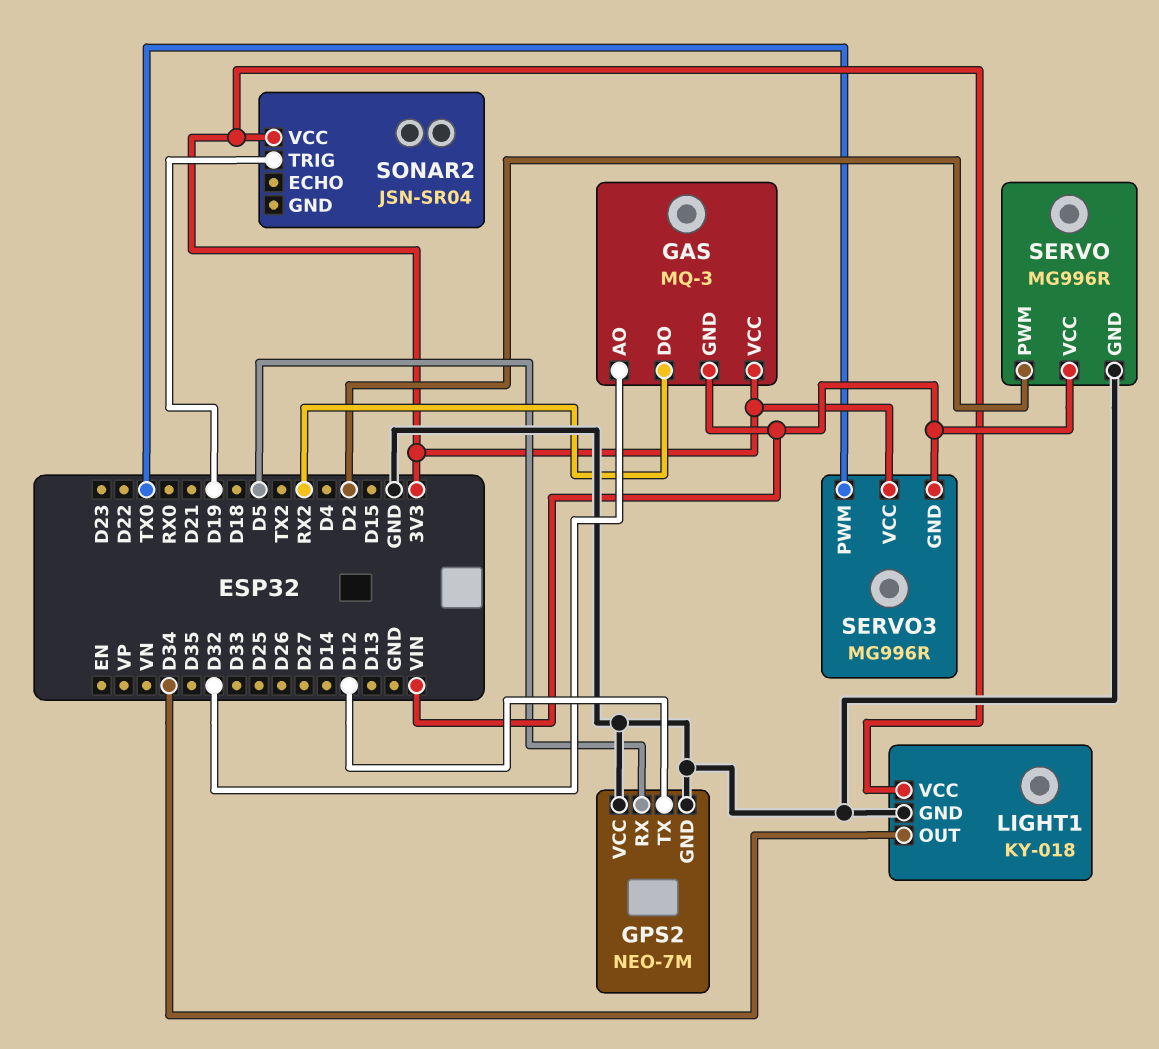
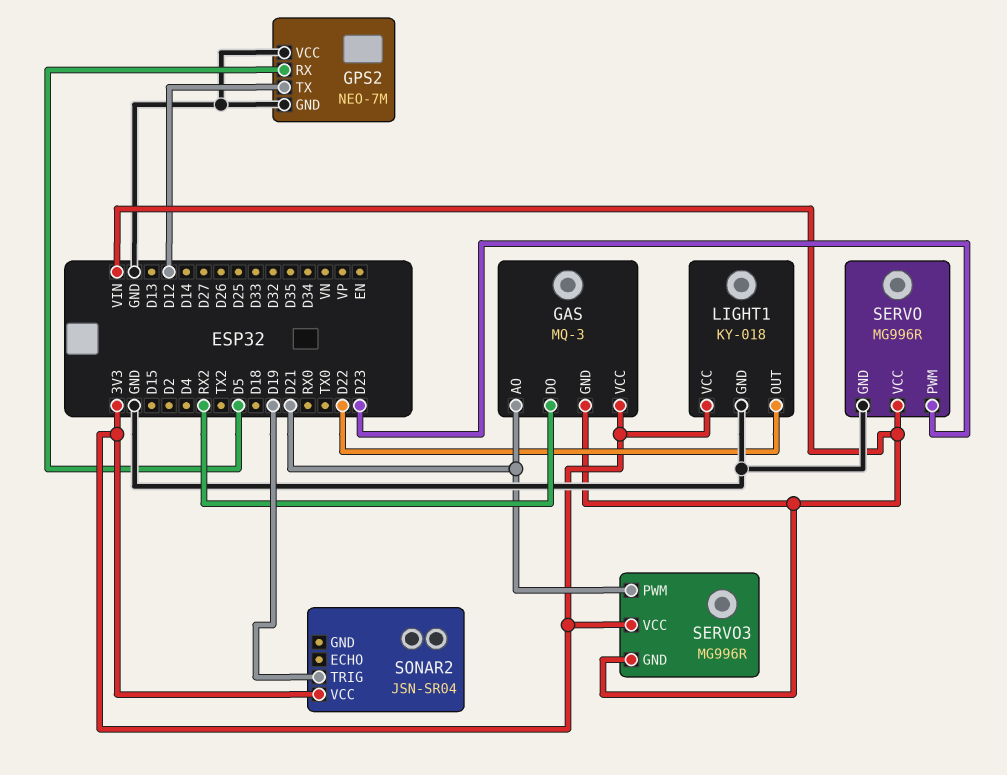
GAS pin AO: D32 -> D21
LIGHT1 pin OUT: D34 -> D22
SERVO pin PWM: D2 -> D23
SERVO3 pin PWM: TX0 -> D21

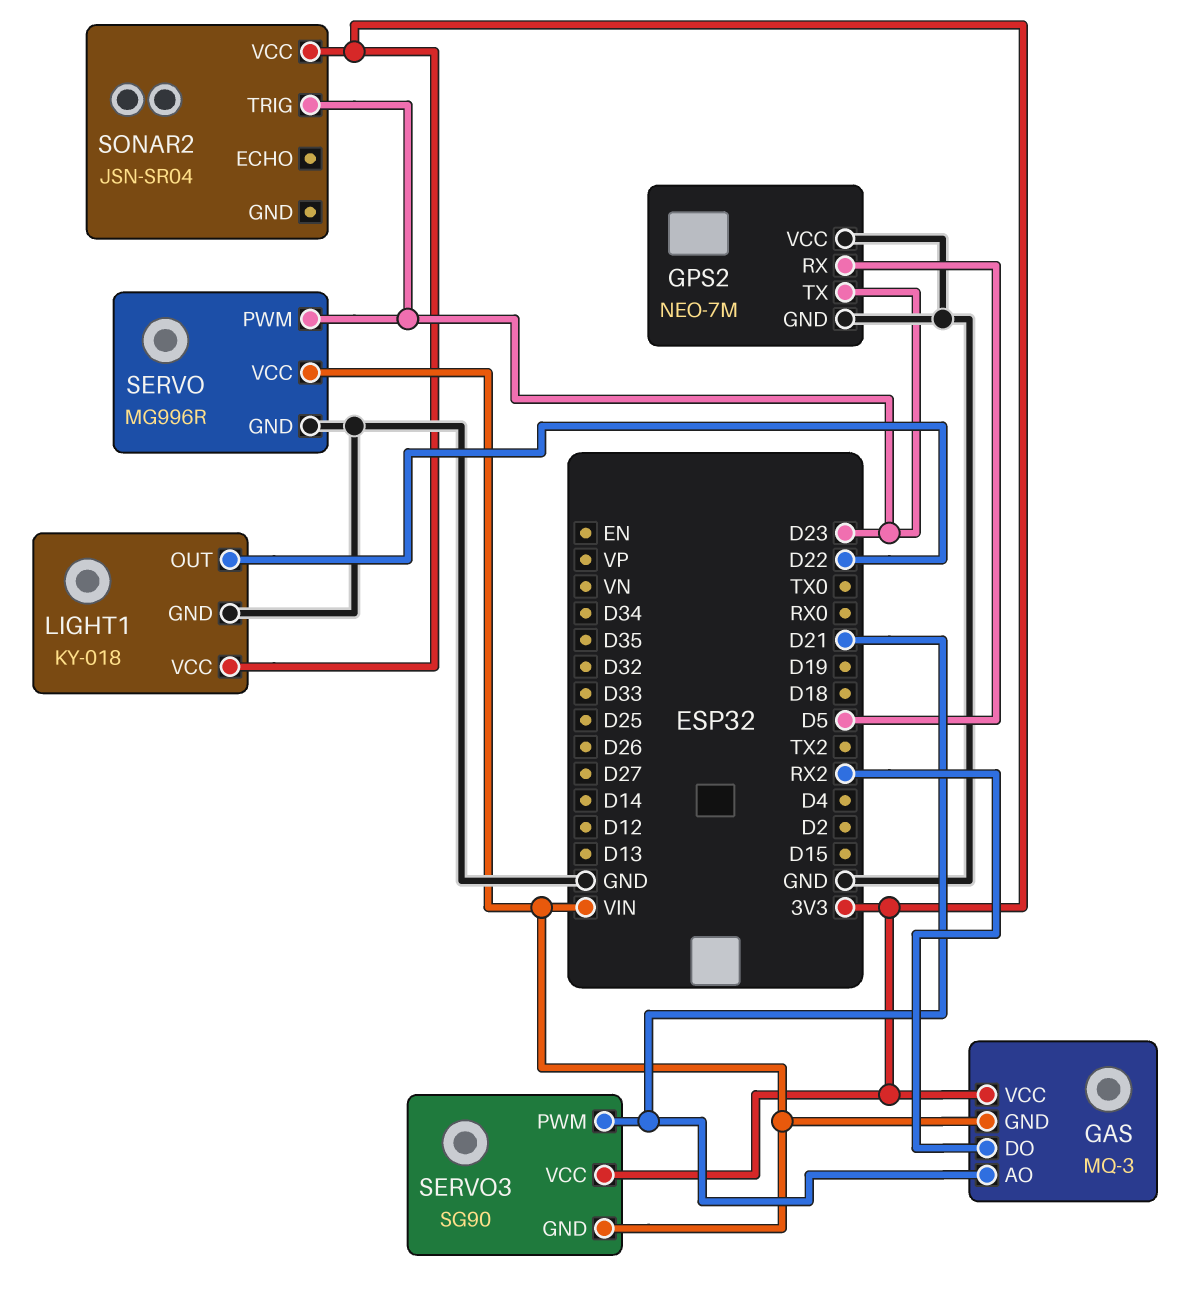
GPS2 pin TX: D12 -> D23
SERVO3: MG996R -> SG90
SONAR2 pin TRIG: D19 -> D23

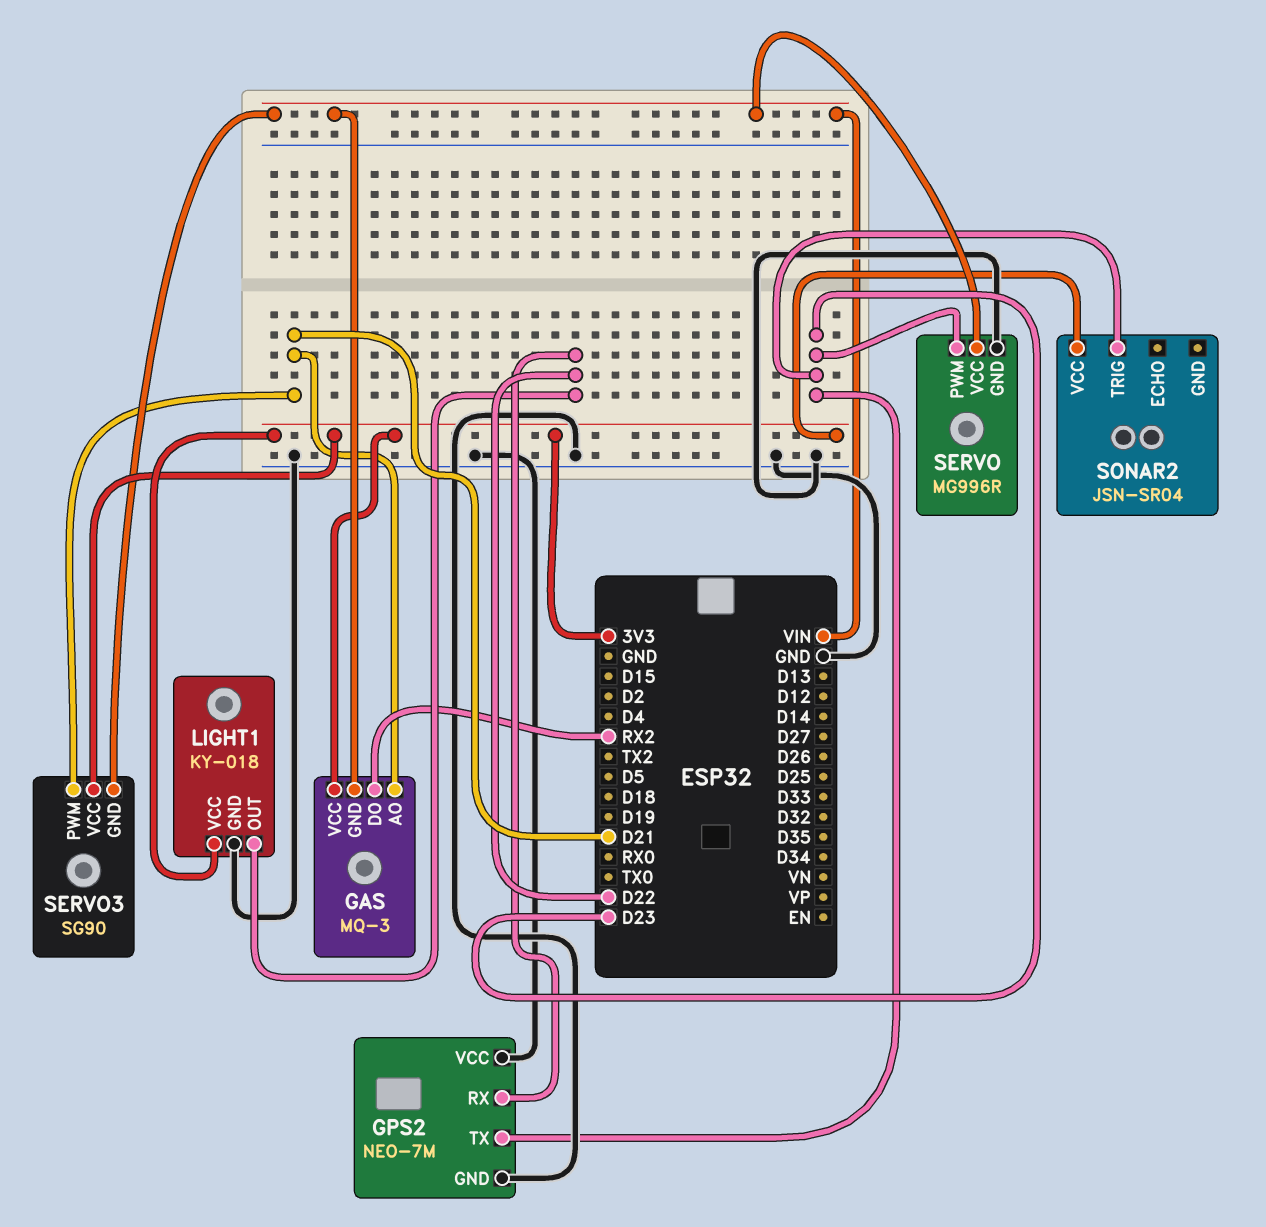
GPS2 pin RX: D5 -> D22

